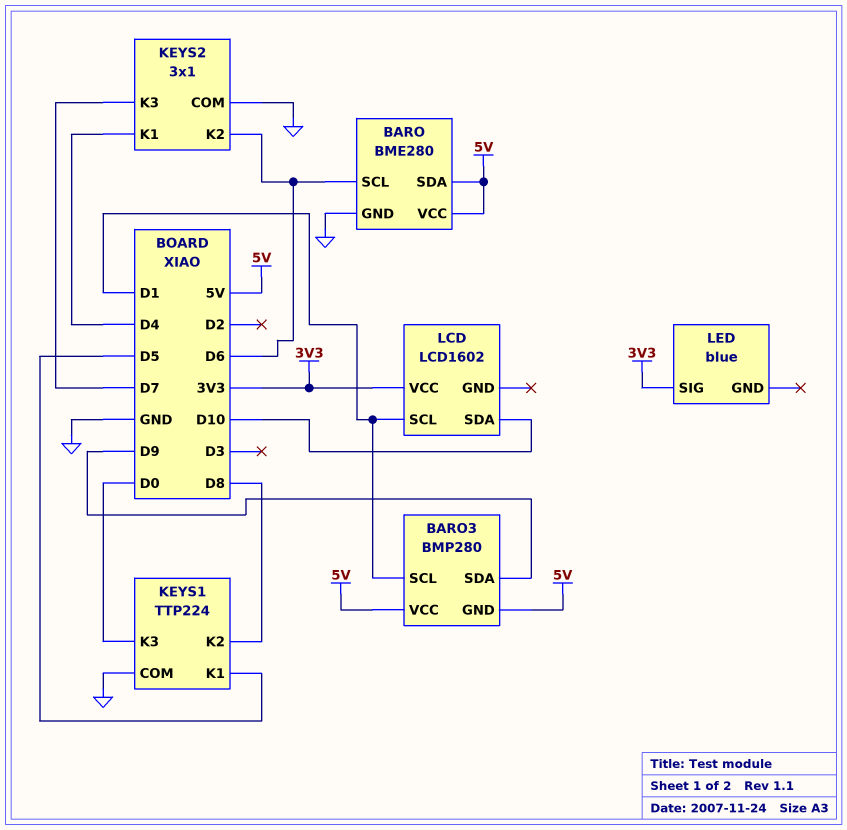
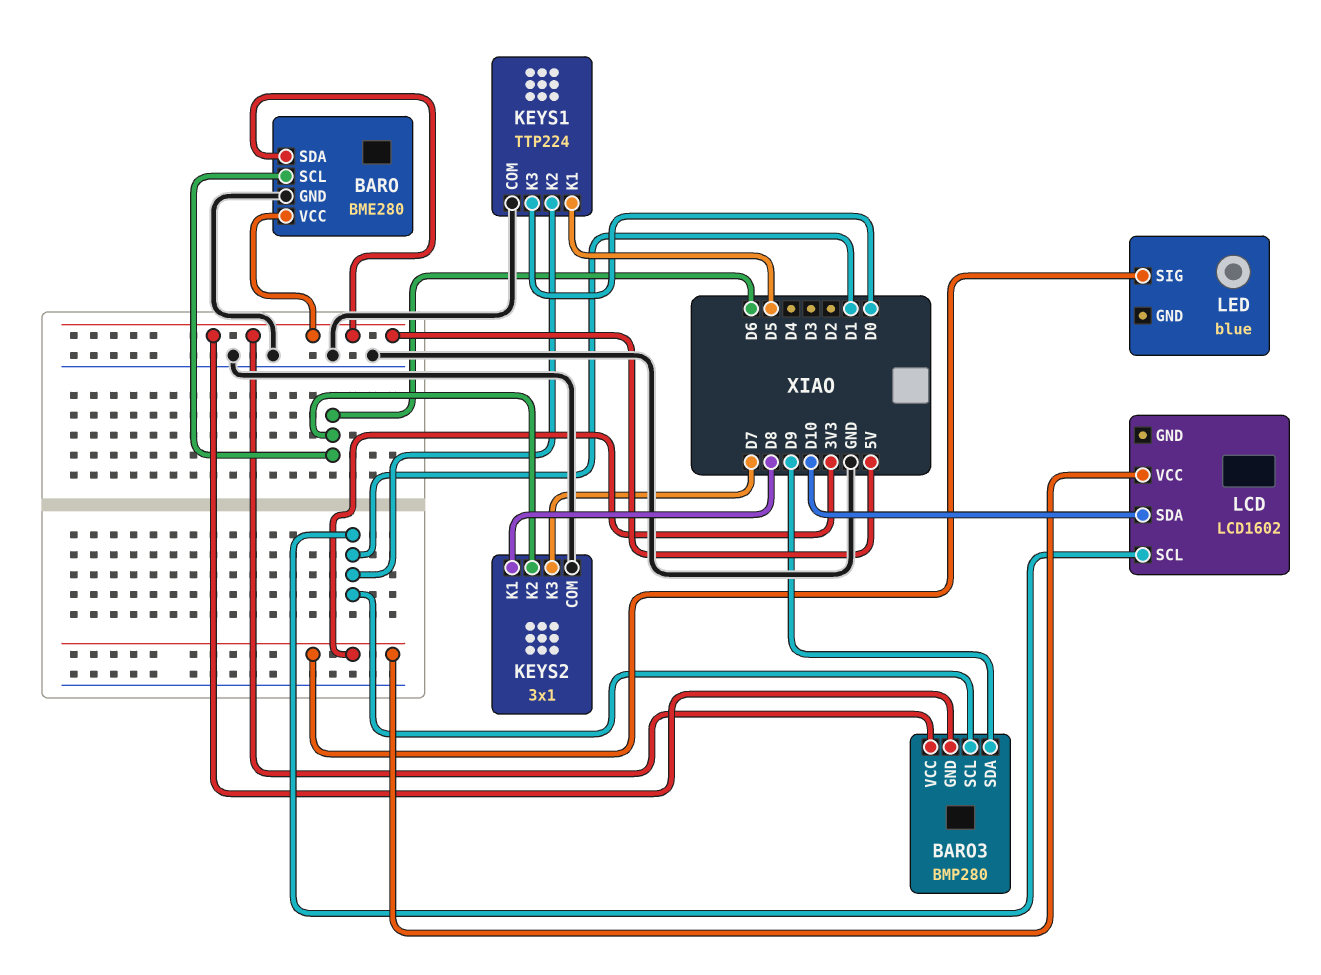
KEYS1 pin K2: D8 -> D1
KEYS2 pin K1: D4 -> D8

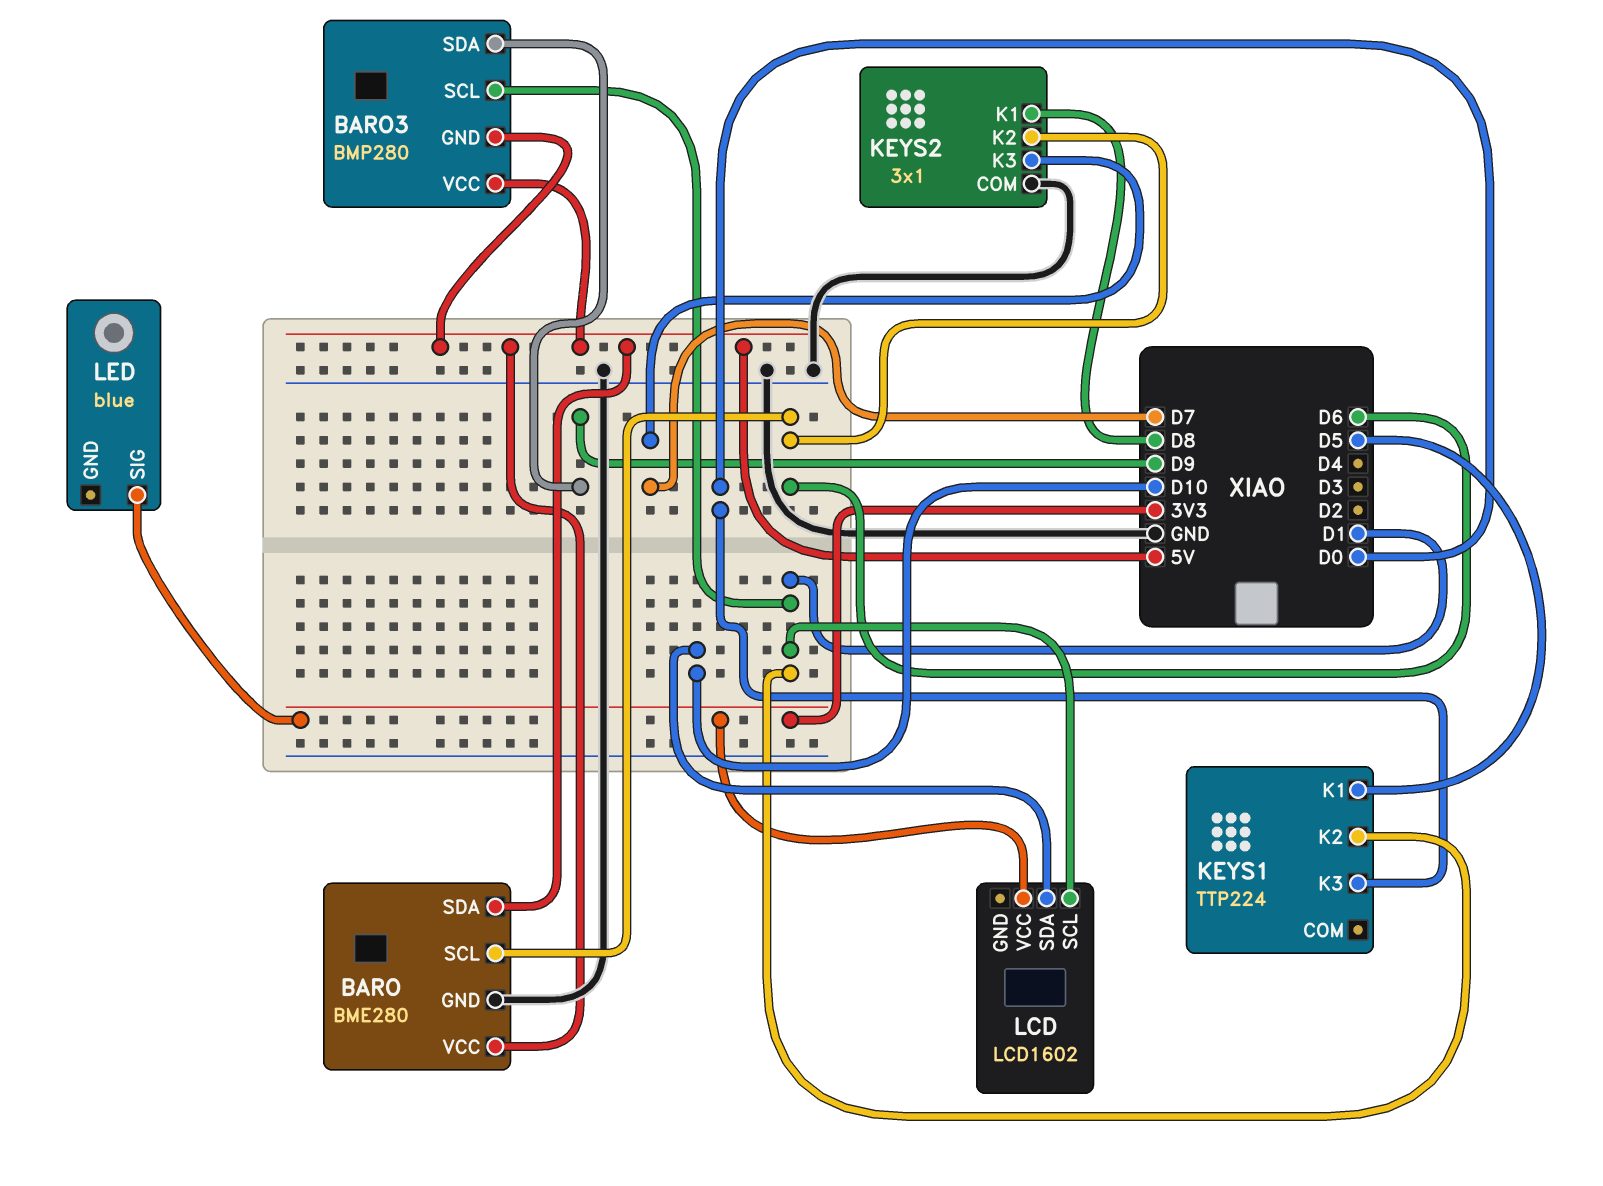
KEYS1 pin COM: GND -> none

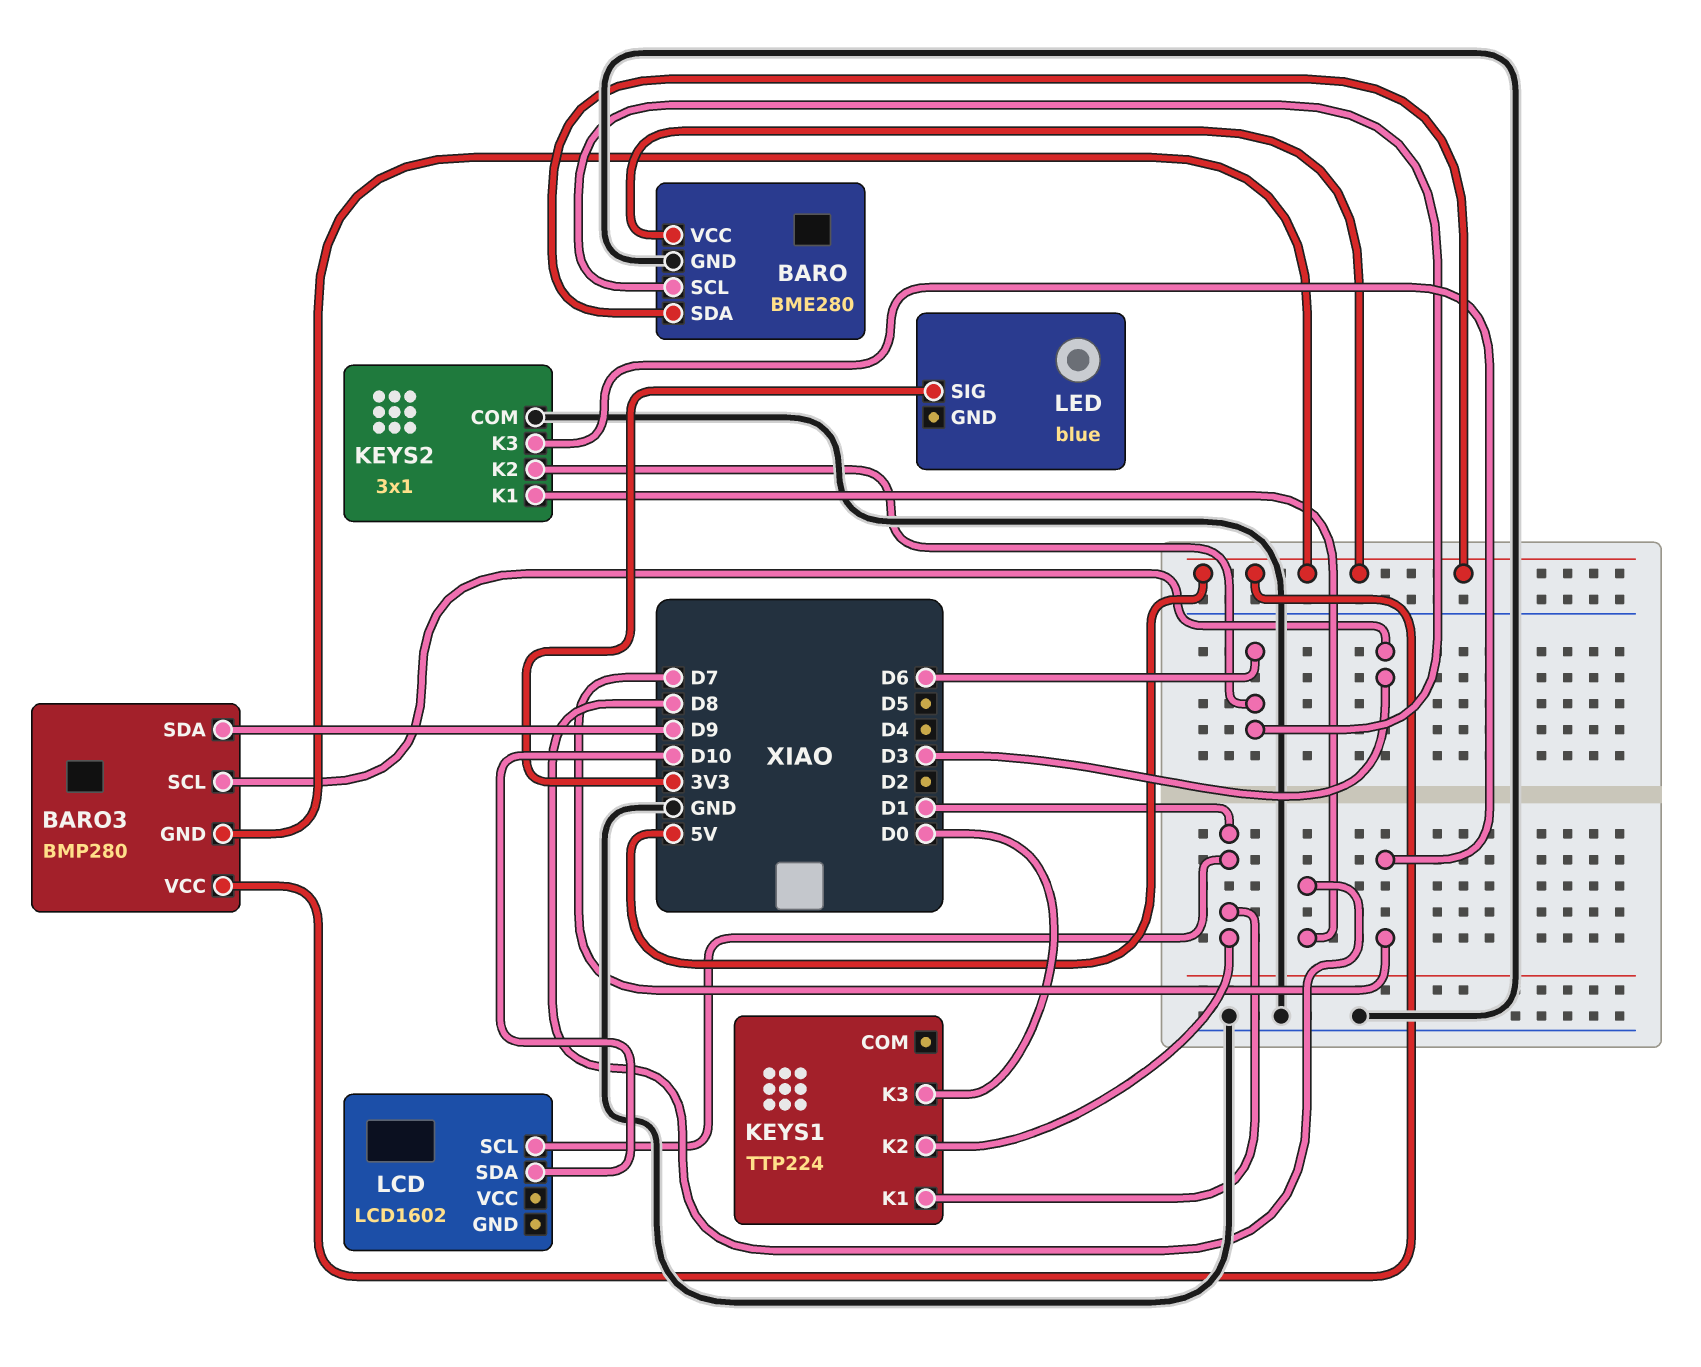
BARO3 pin SCL: D1 -> D3
KEYS1 pin K1: D5 -> D1
LCD pin VCC: 3V3 -> none

